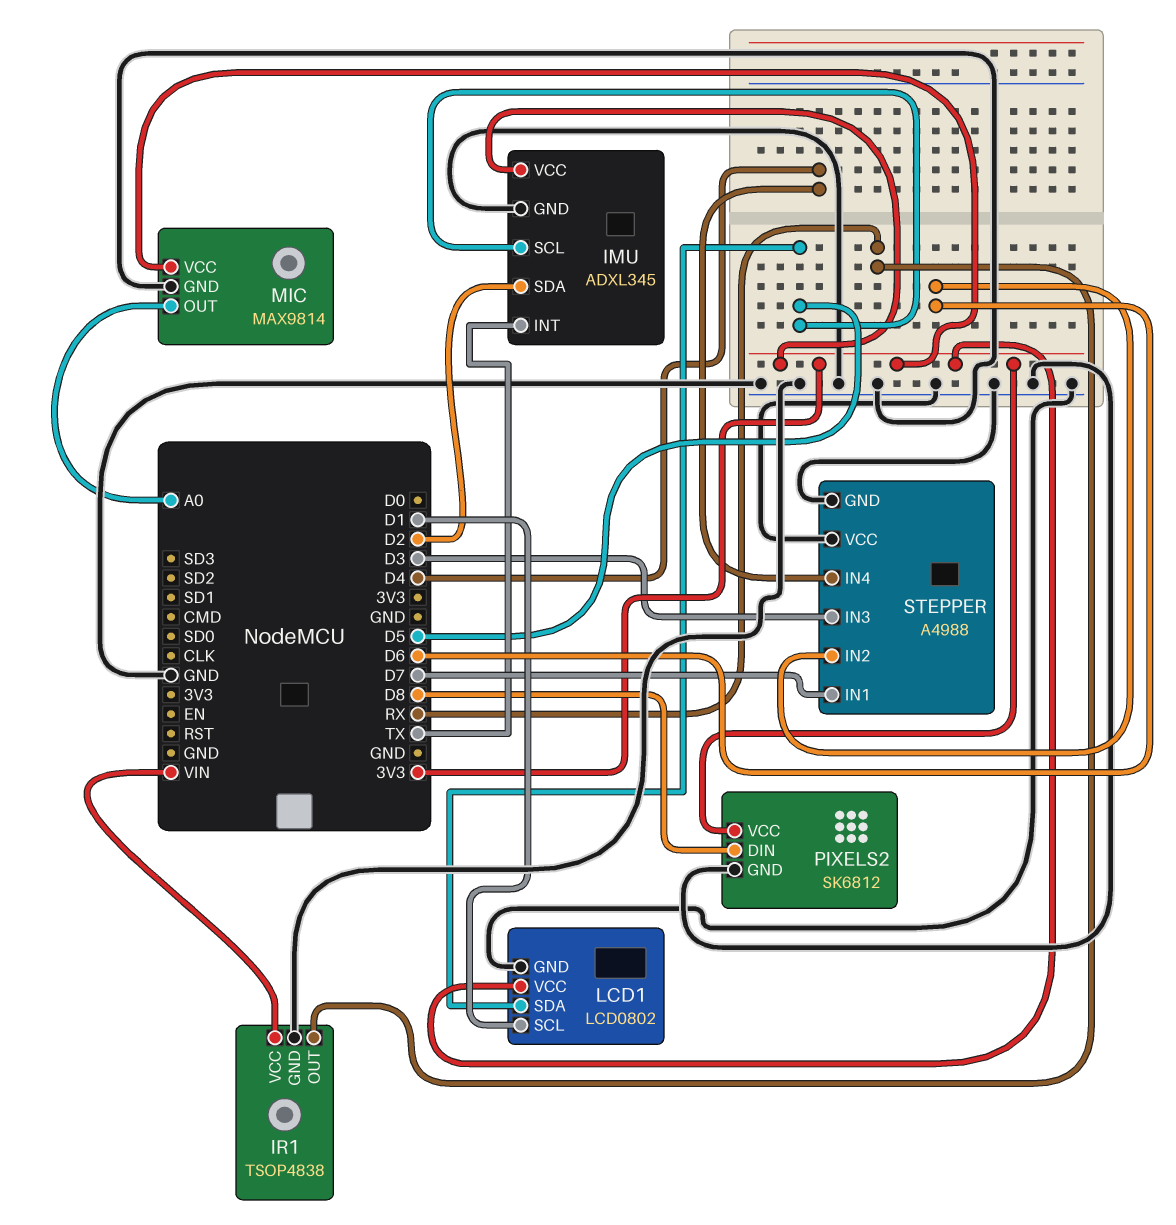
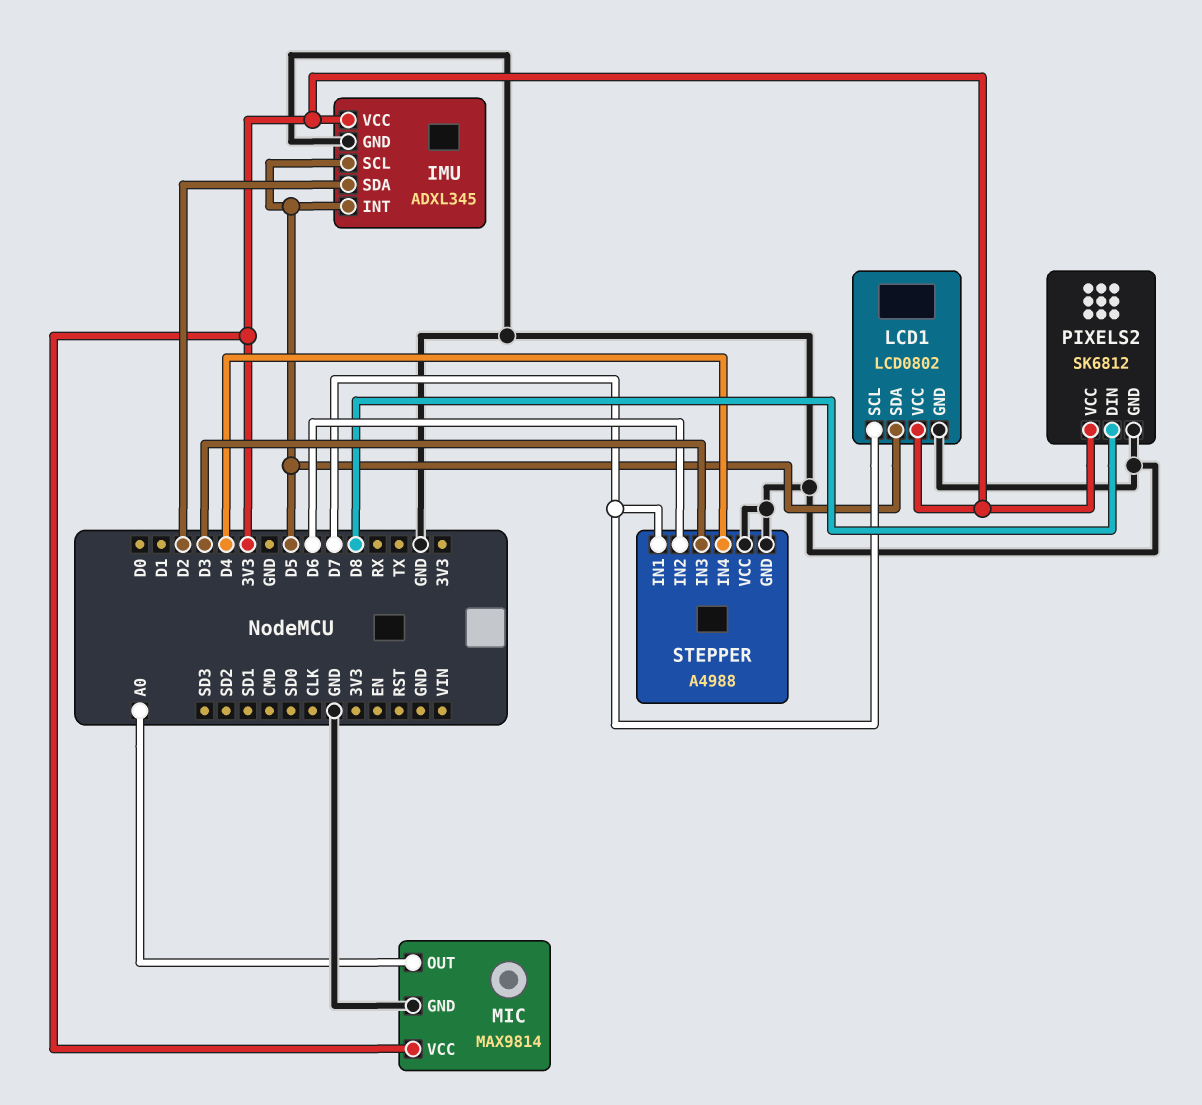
IMU pin INT: TX -> D5
IR1: TSOP4838 -> none
IR1 pin GND: GND -> none
IR1 pin OUT: RX -> none
IR1 pin VCC: VIN -> none
LCD1 pin SCL: D1 -> D7

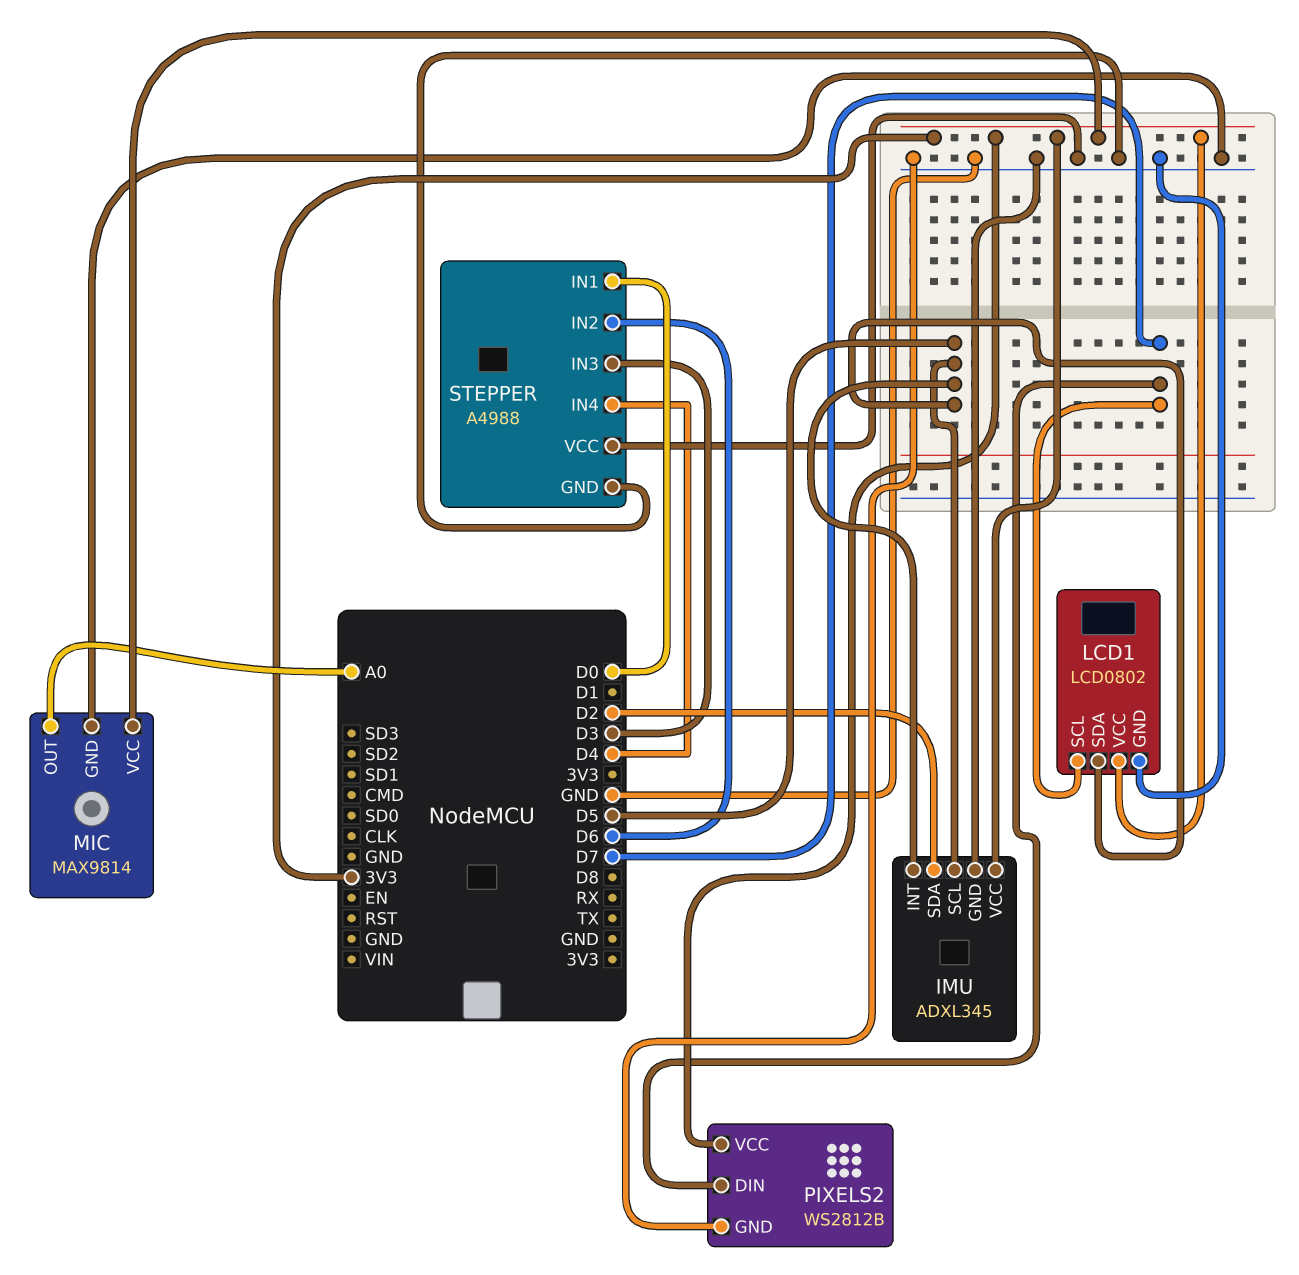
PIXELS2: SK6812 -> WS2812B
PIXELS2 pin DIN: D8 -> D7
STEPPER pin IN1: D7 -> D0

